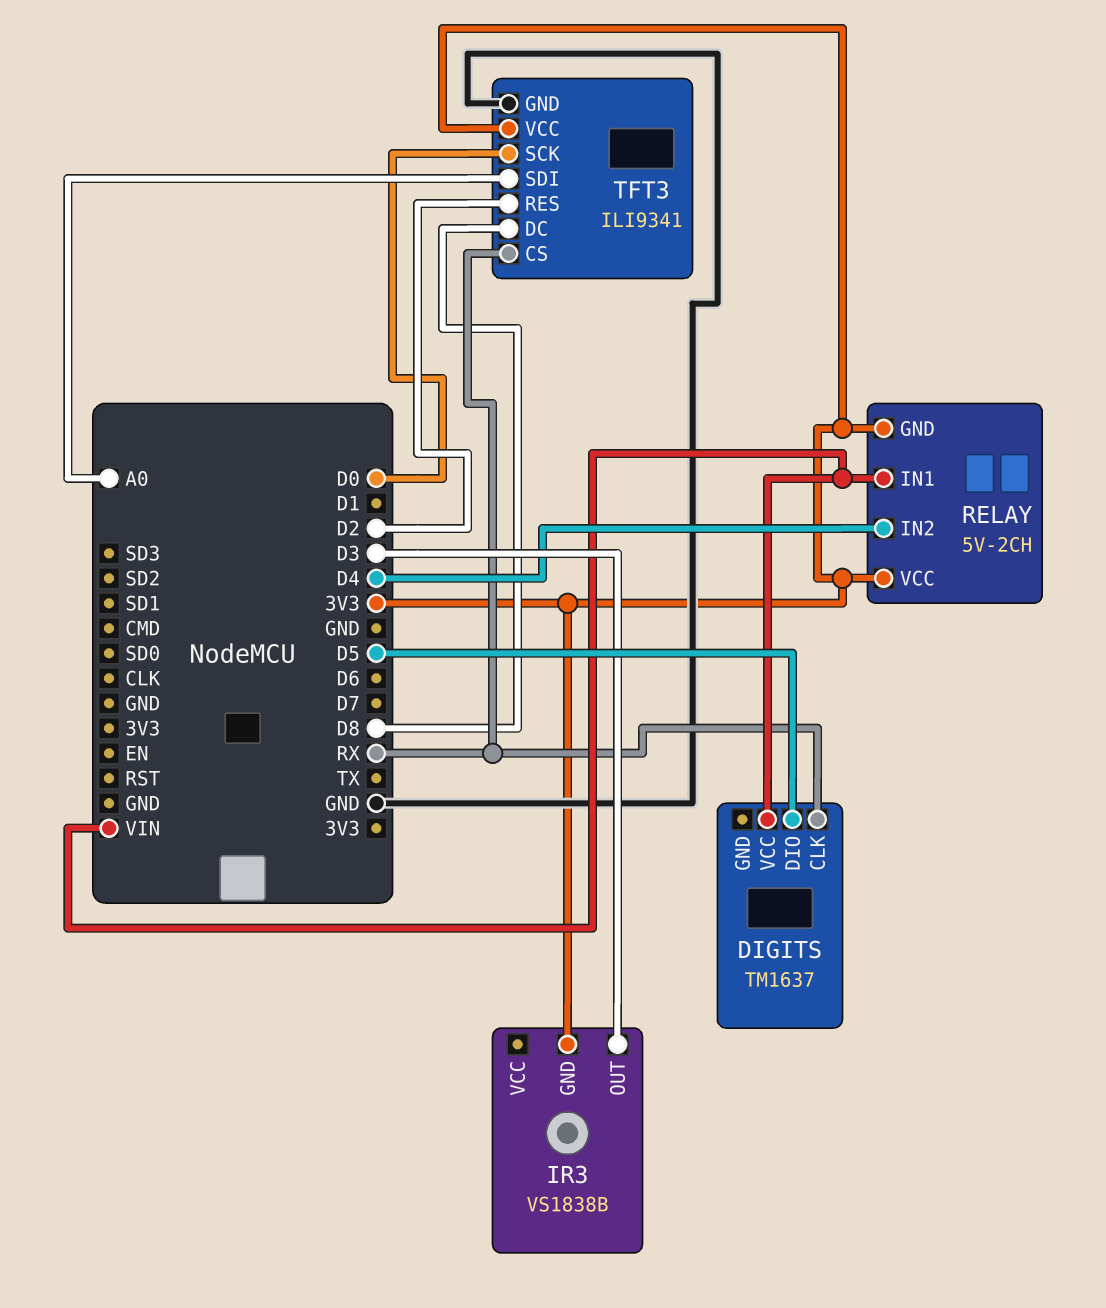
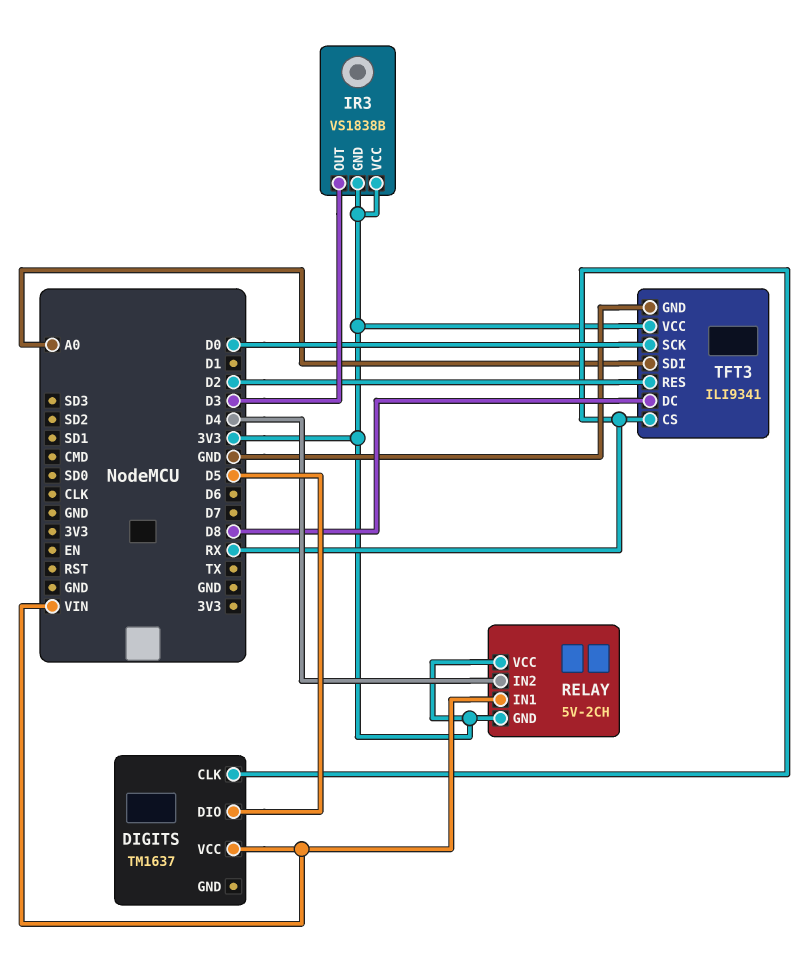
IR3 pin VCC: none -> 3V3

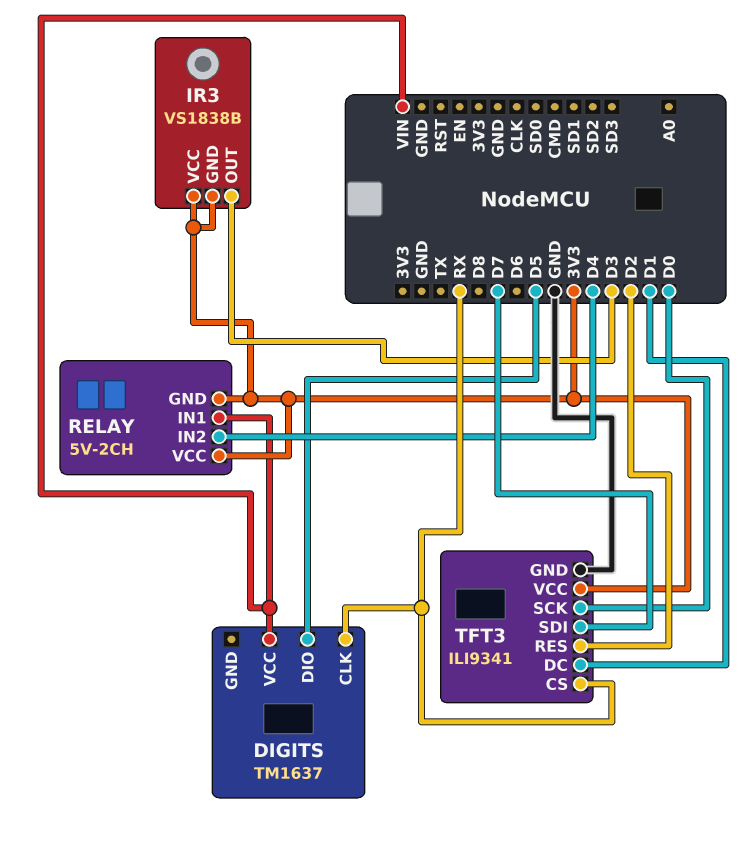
TFT3 pin DC: D8 -> D1
TFT3 pin SDI: A0 -> D7

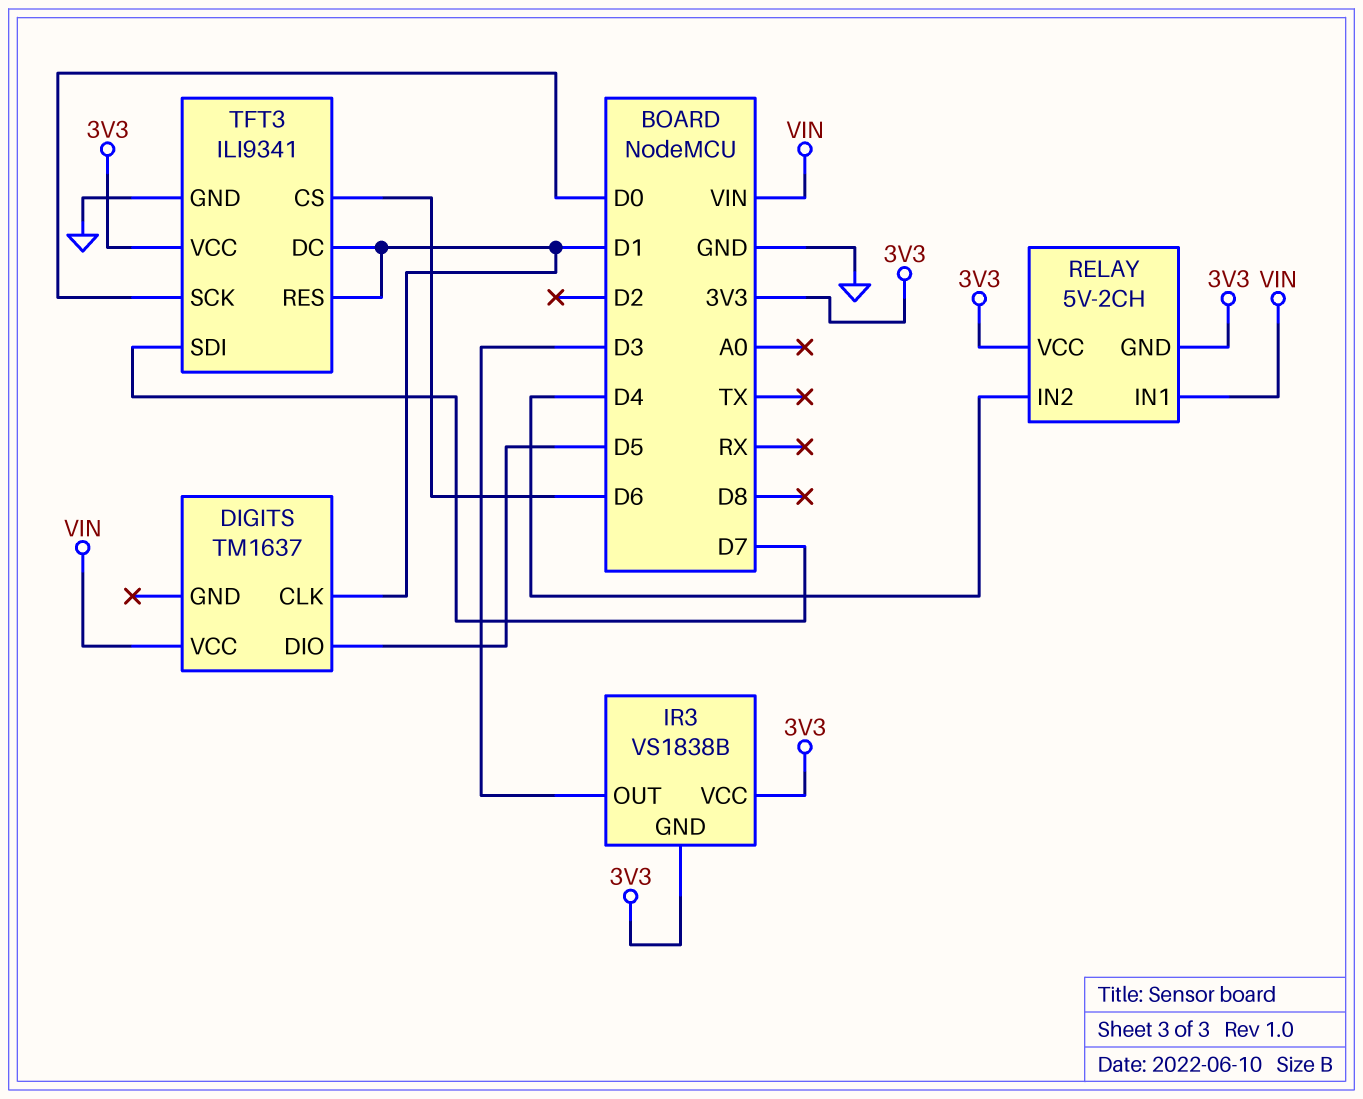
DIGITS pin CLK: RX -> D1
TFT3 pin CS: RX -> D6
TFT3 pin RES: D2 -> D1

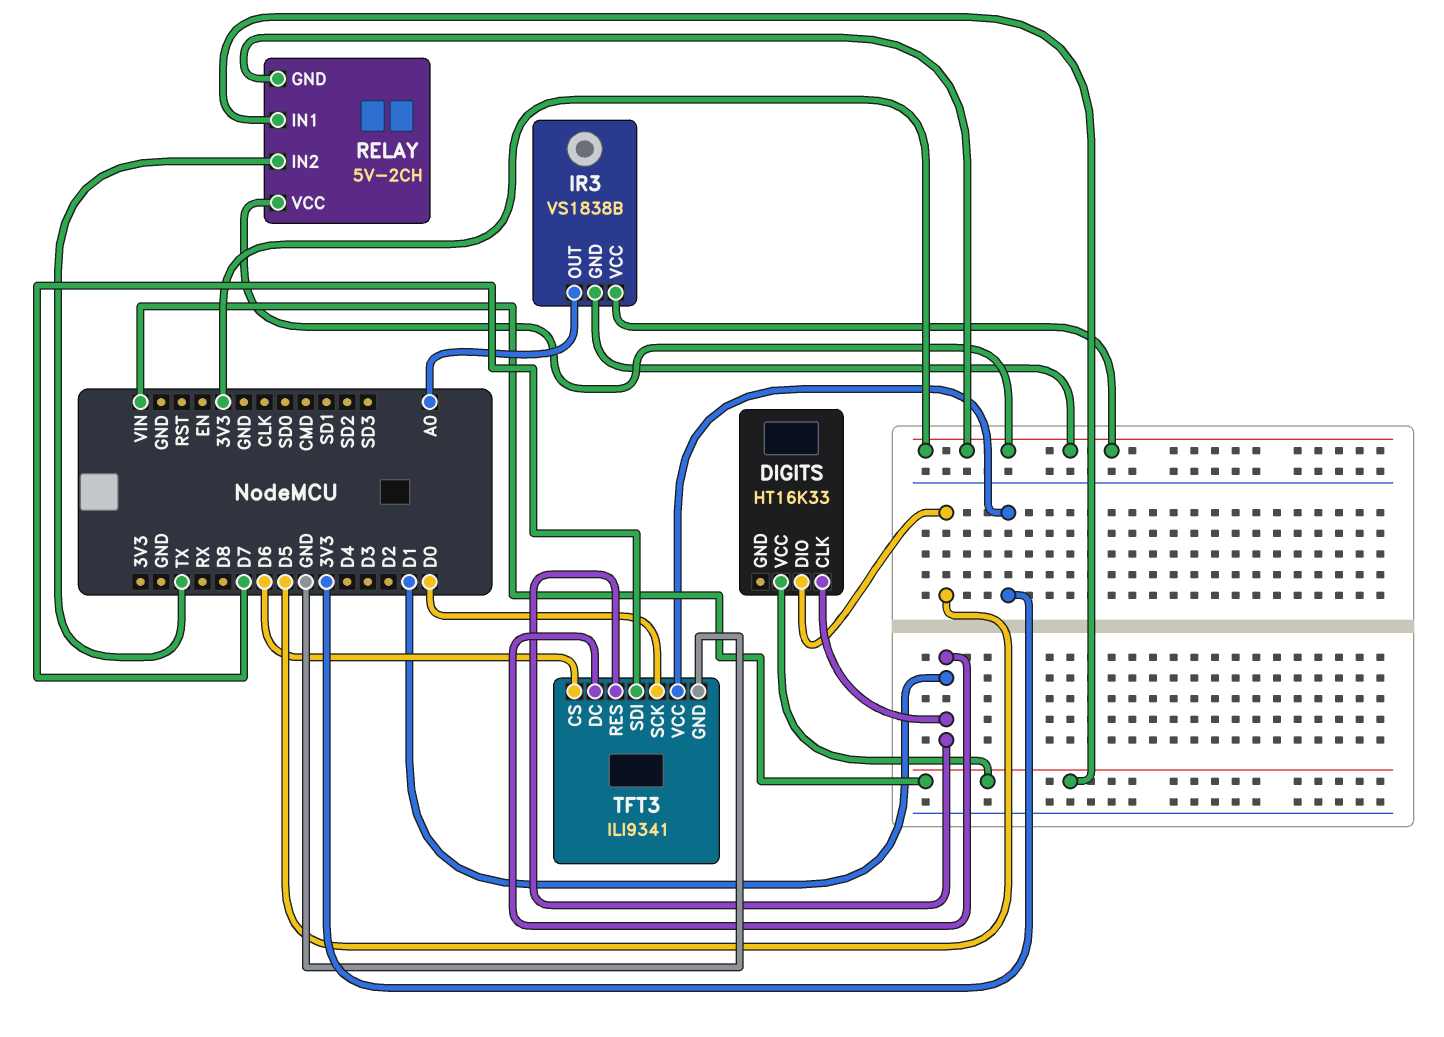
DIGITS: TM1637 -> HT16K33
IR3 pin OUT: D3 -> A0
RELAY pin IN2: D4 -> TX

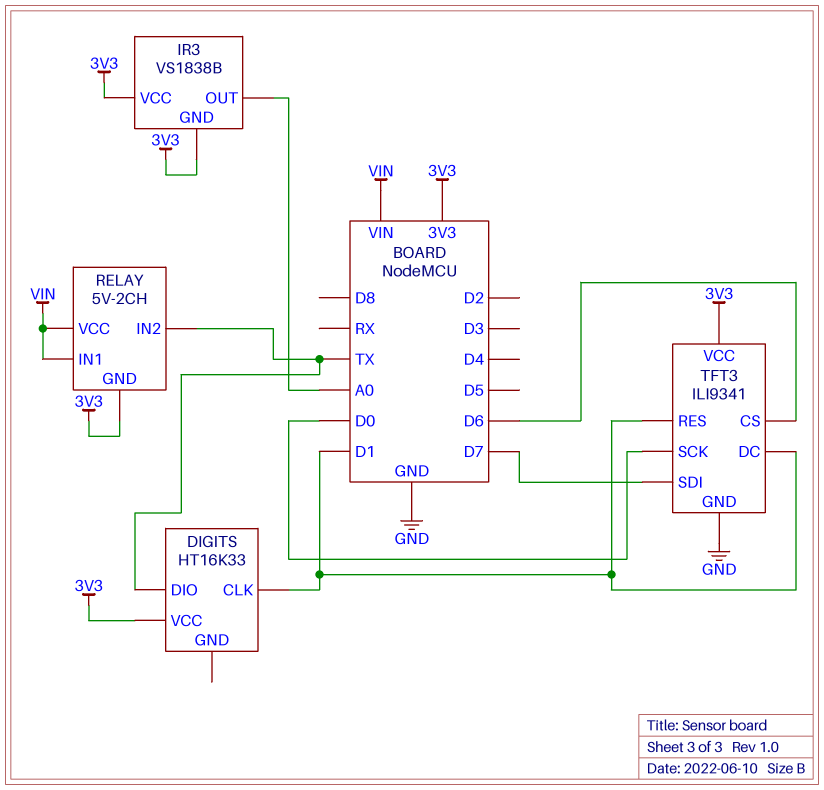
DIGITS pin DIO: D5 -> TX
DIGITS pin VCC: VIN -> 3V3
RELAY pin VCC: 3V3 -> VIN

